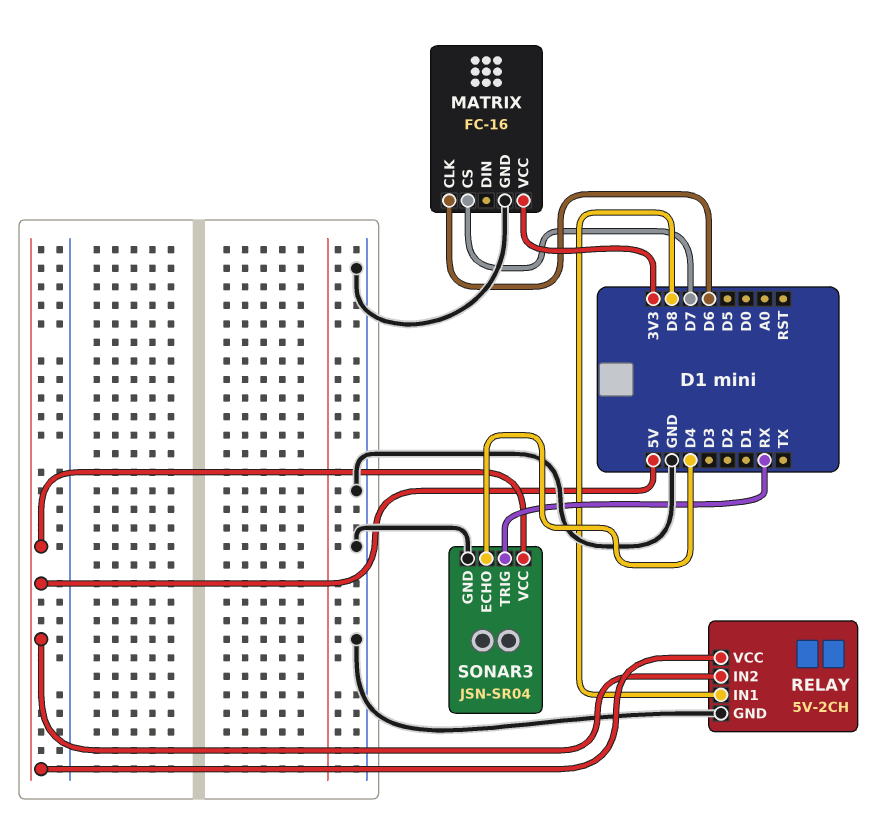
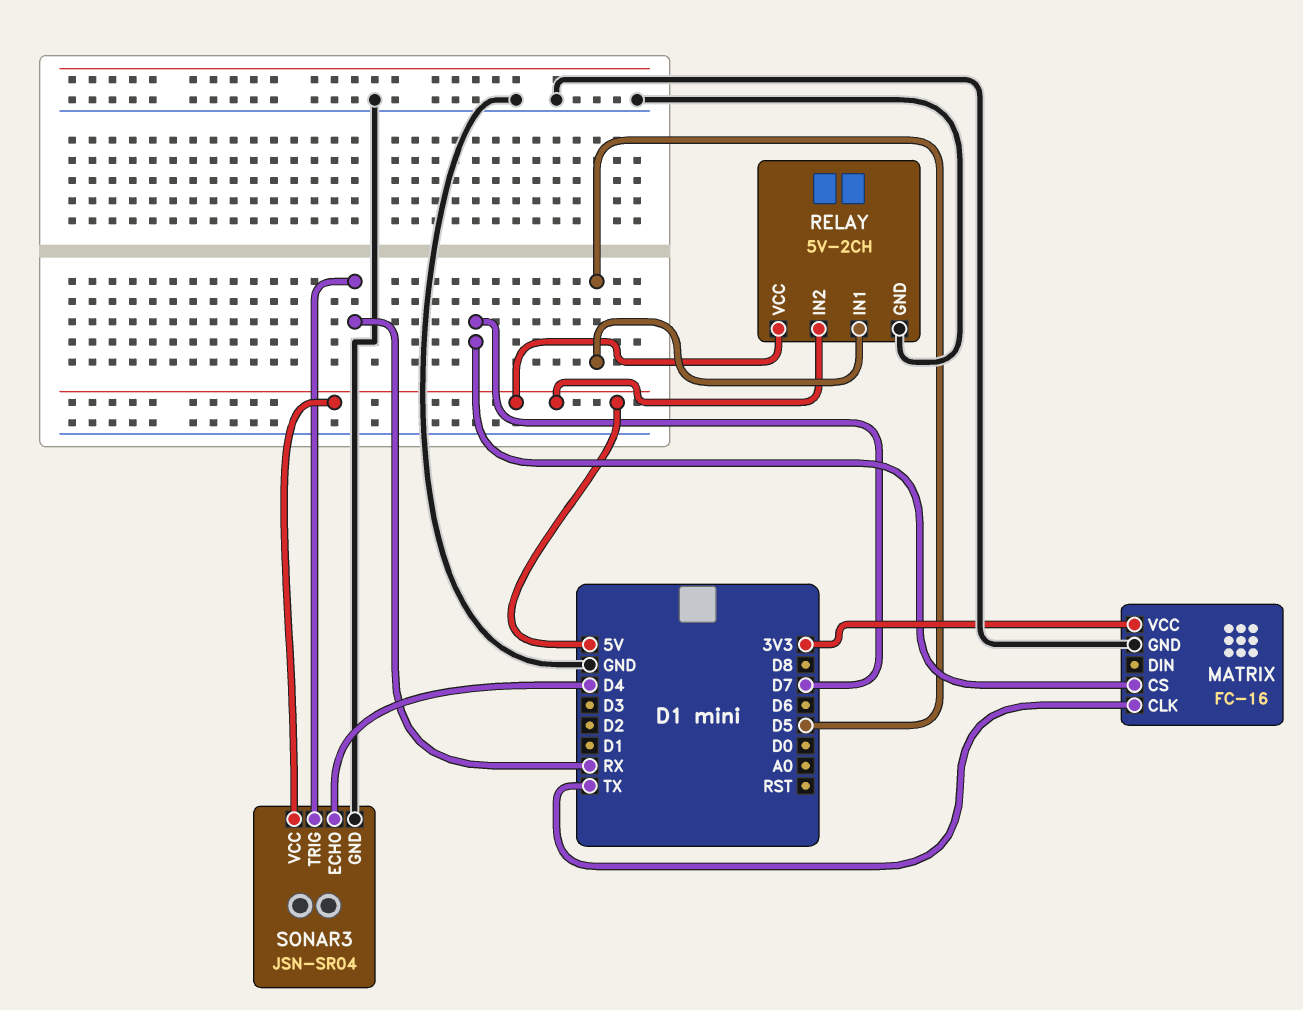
MATRIX pin CLK: D6 -> TX
RELAY pin IN1: D8 -> D5

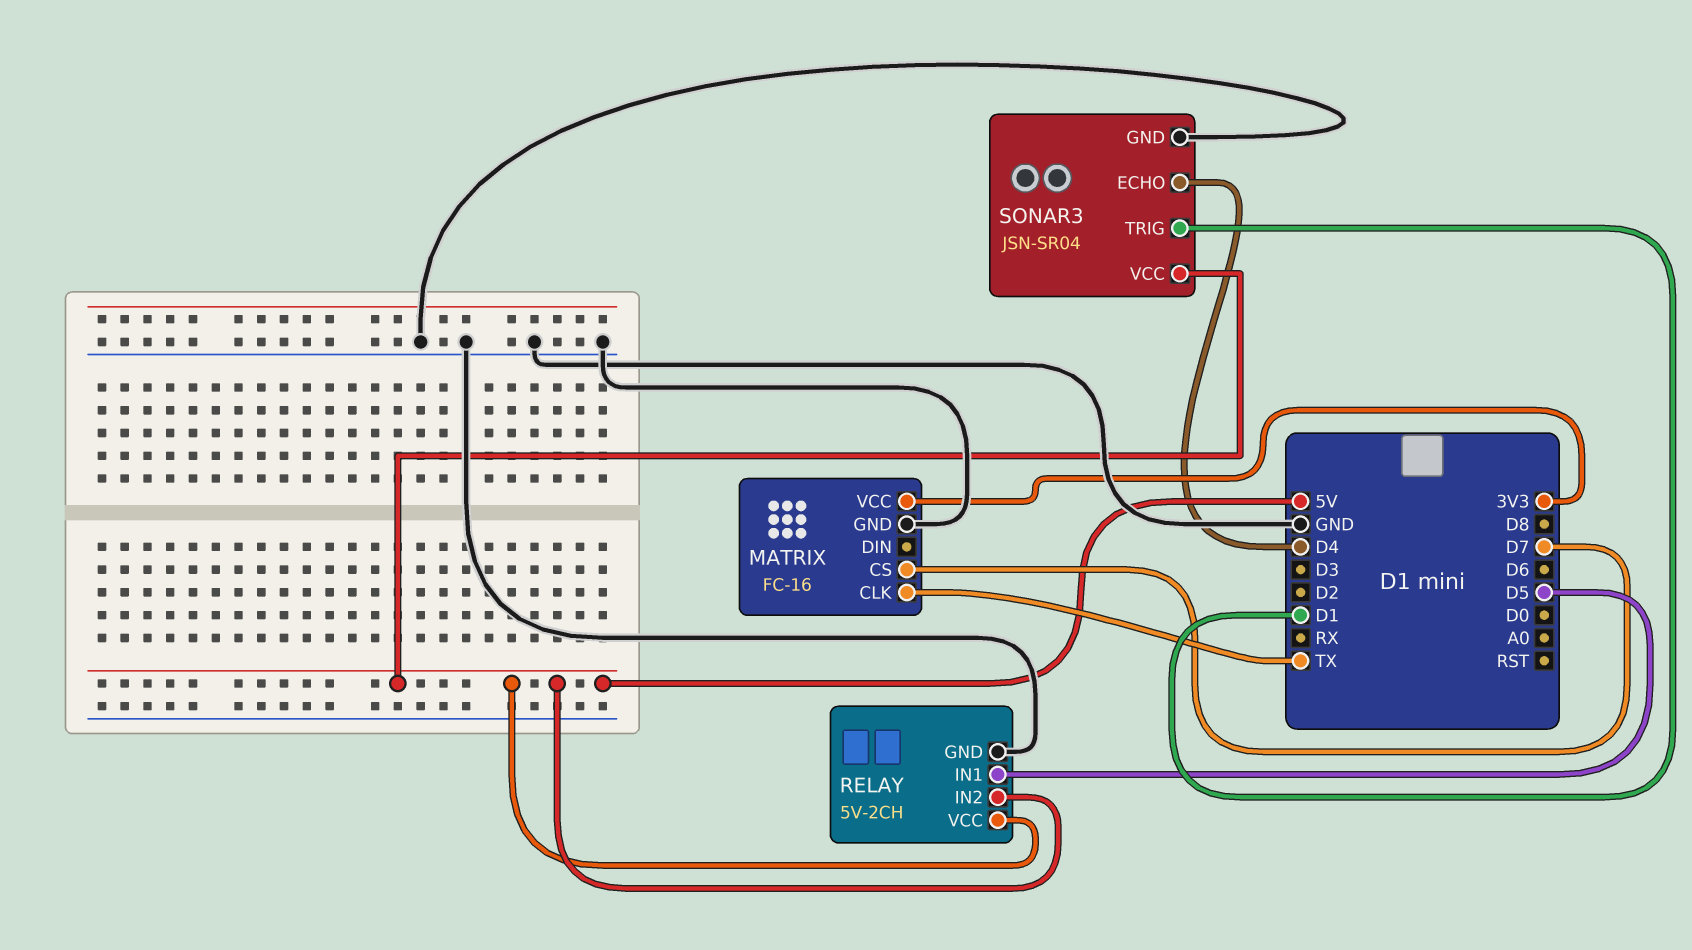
SONAR3 pin TRIG: RX -> D1

